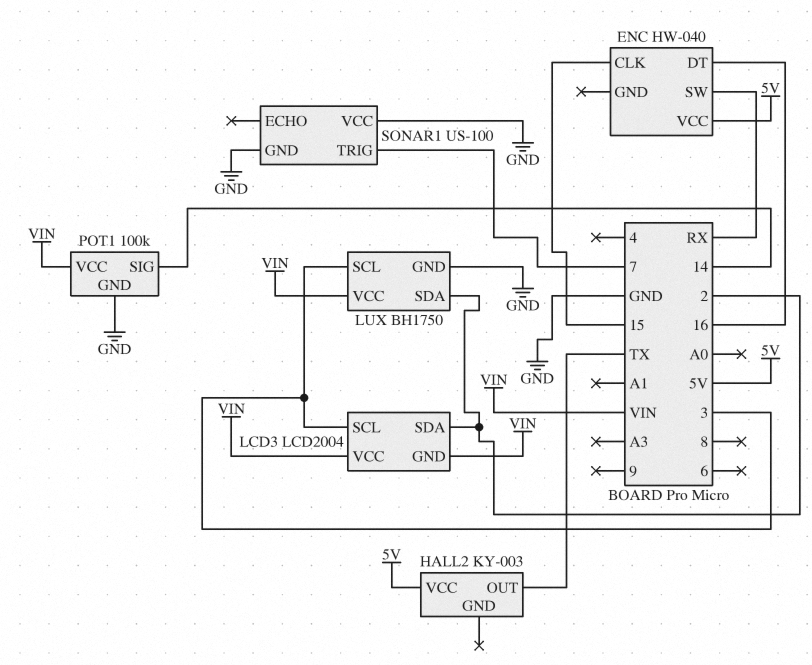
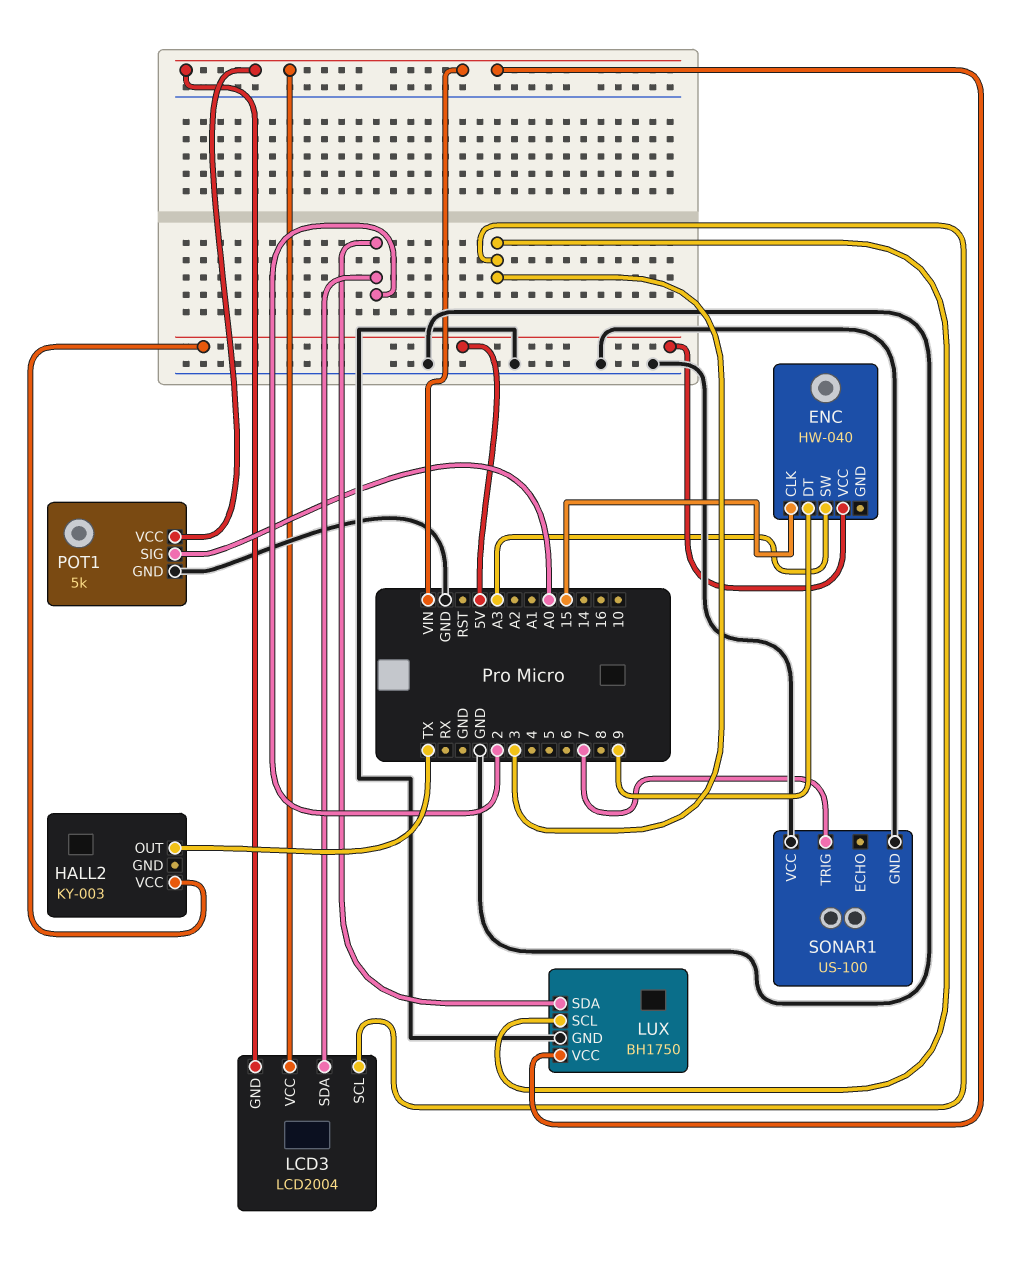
ENC pin DT: 16 -> 9
ENC pin SW: RX -> A3
POT1: 100k -> 5k
POT1 pin SIG: 14 -> A0

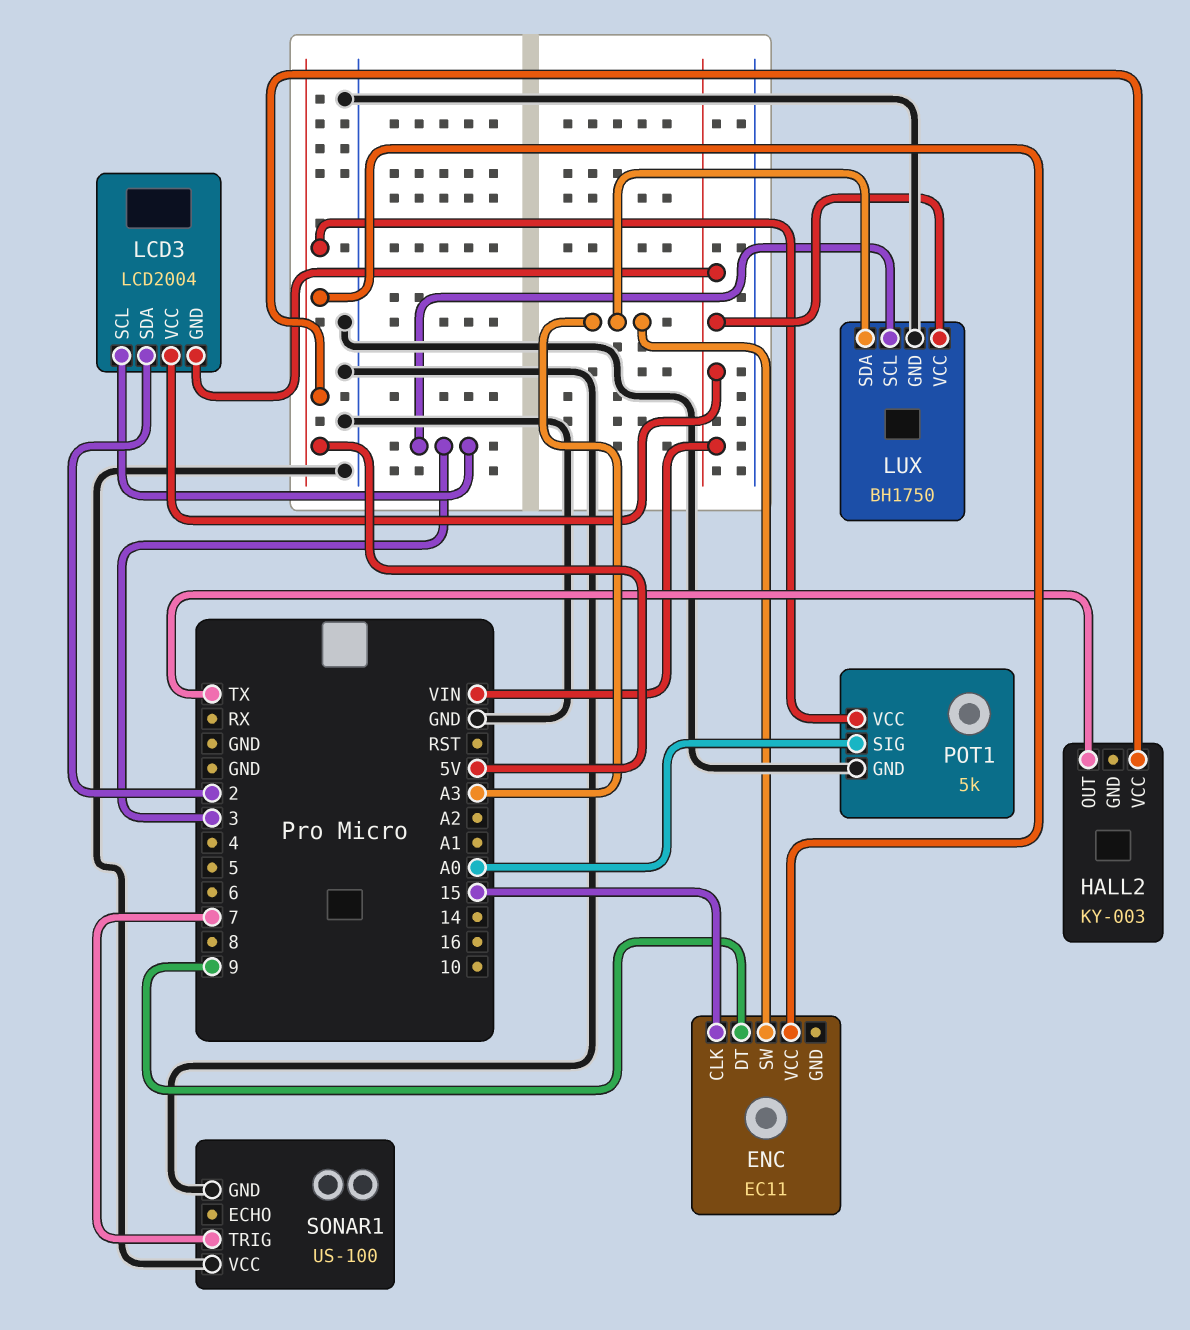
ENC: HW-040 -> EC11
LUX pin SDA: 2 -> A3
POT1 pin VCC: VIN -> 5V

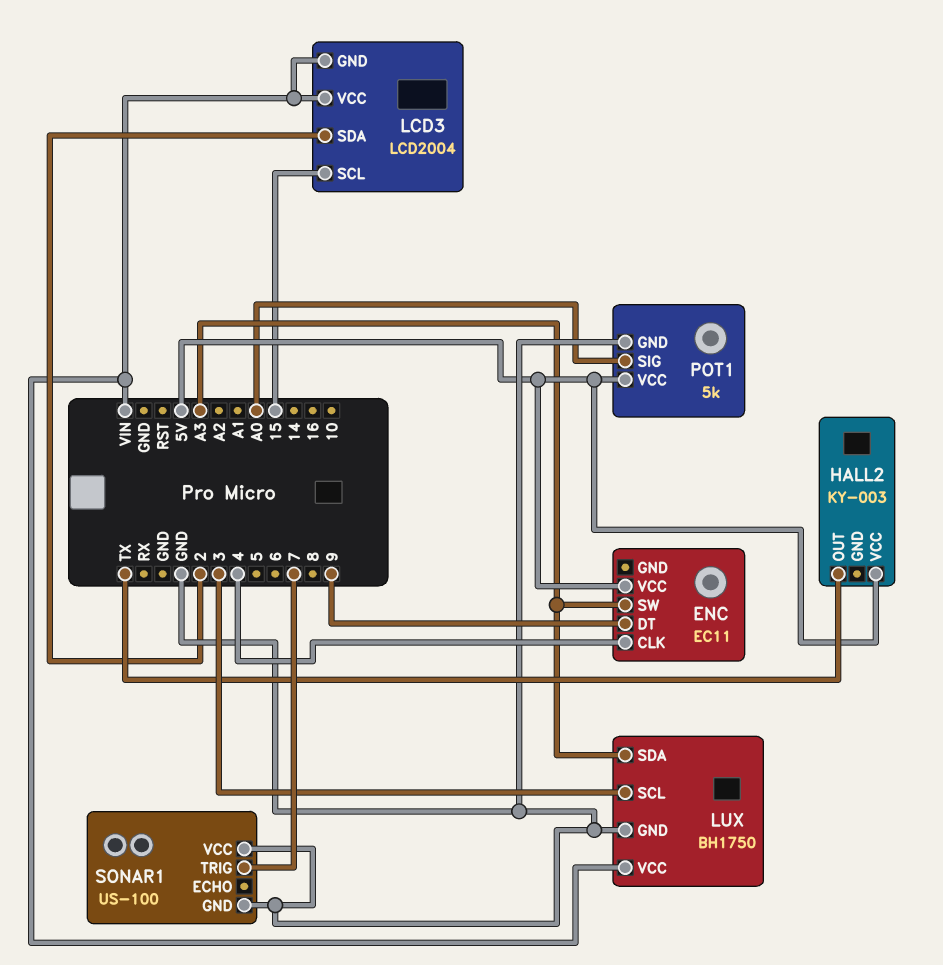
ENC pin CLK: 15 -> 4
LCD3 pin SCL: 3 -> 15

